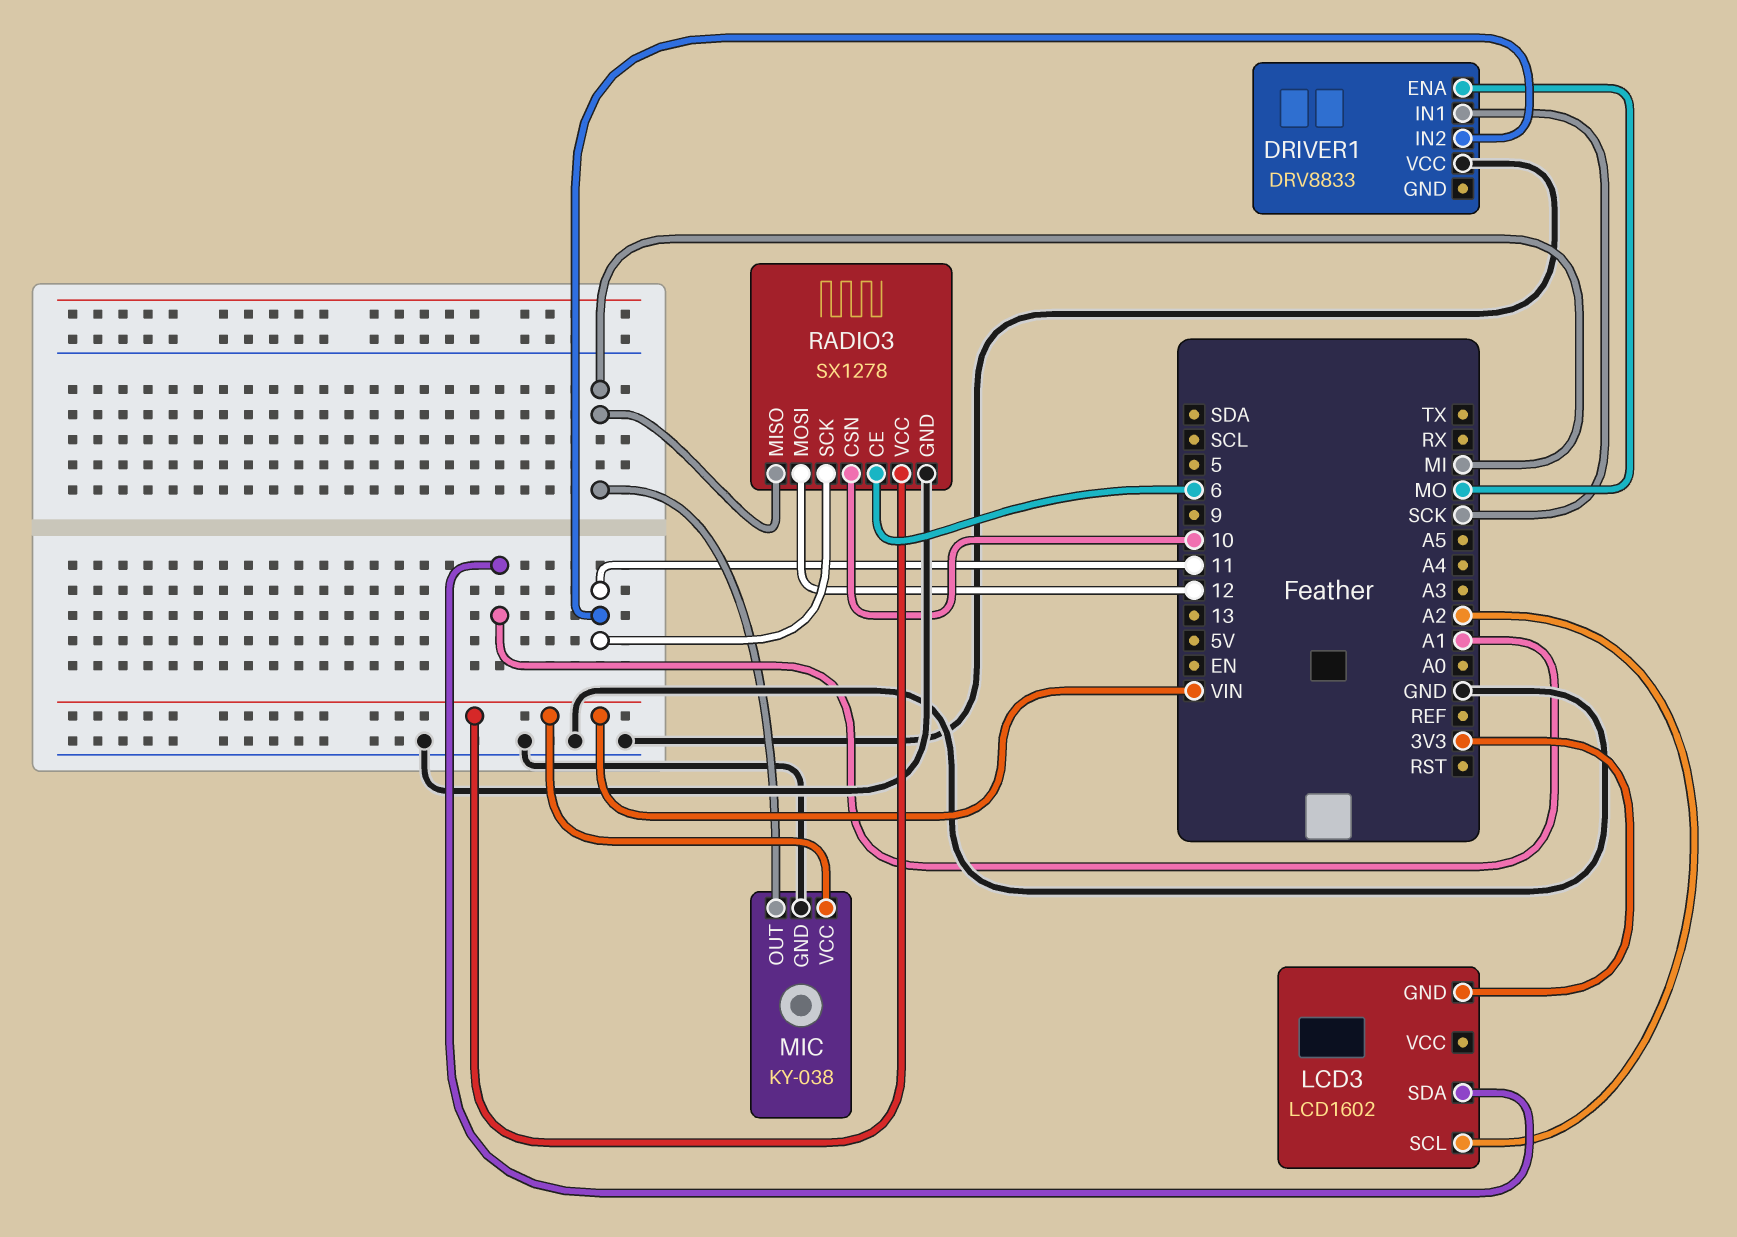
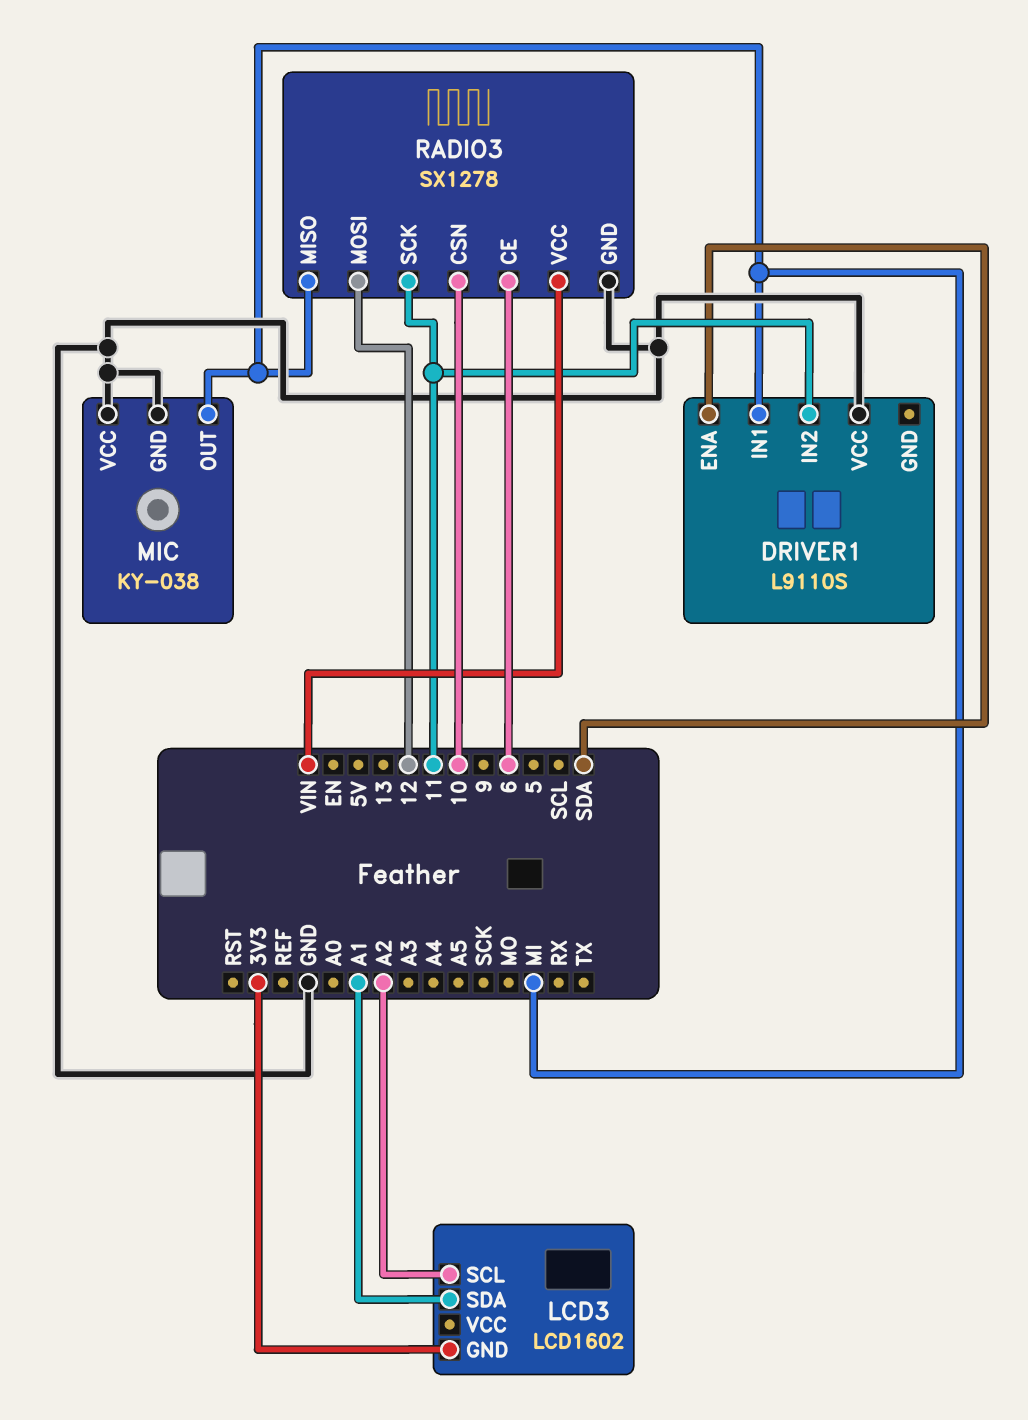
DRIVER1: DRV8833 -> L9110S
DRIVER1 pin ENA: MO -> SDA
DRIVER1 pin IN1: SCK -> MI
MIC pin VCC: VIN -> GND

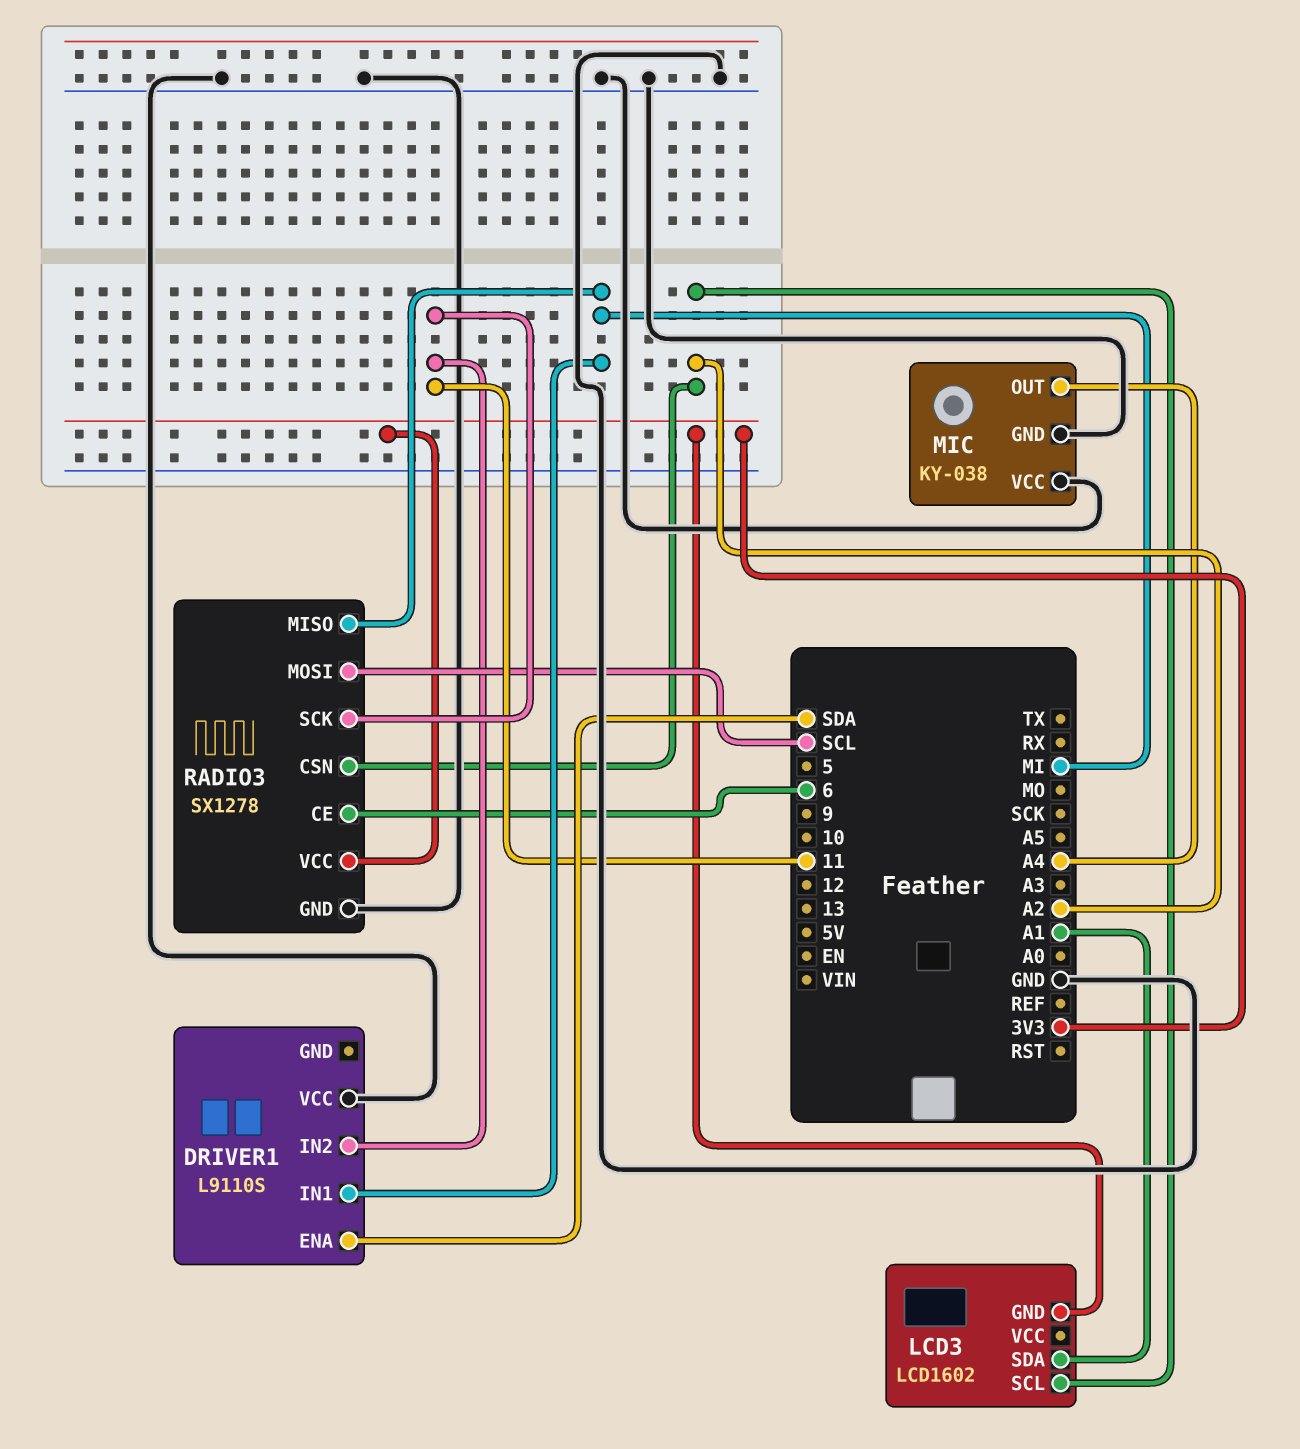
MIC pin OUT: MI -> A4
RADIO3 pin CSN: 10 -> A2
RADIO3 pin MOSI: 12 -> SCL
RADIO3 pin VCC: VIN -> 3V3

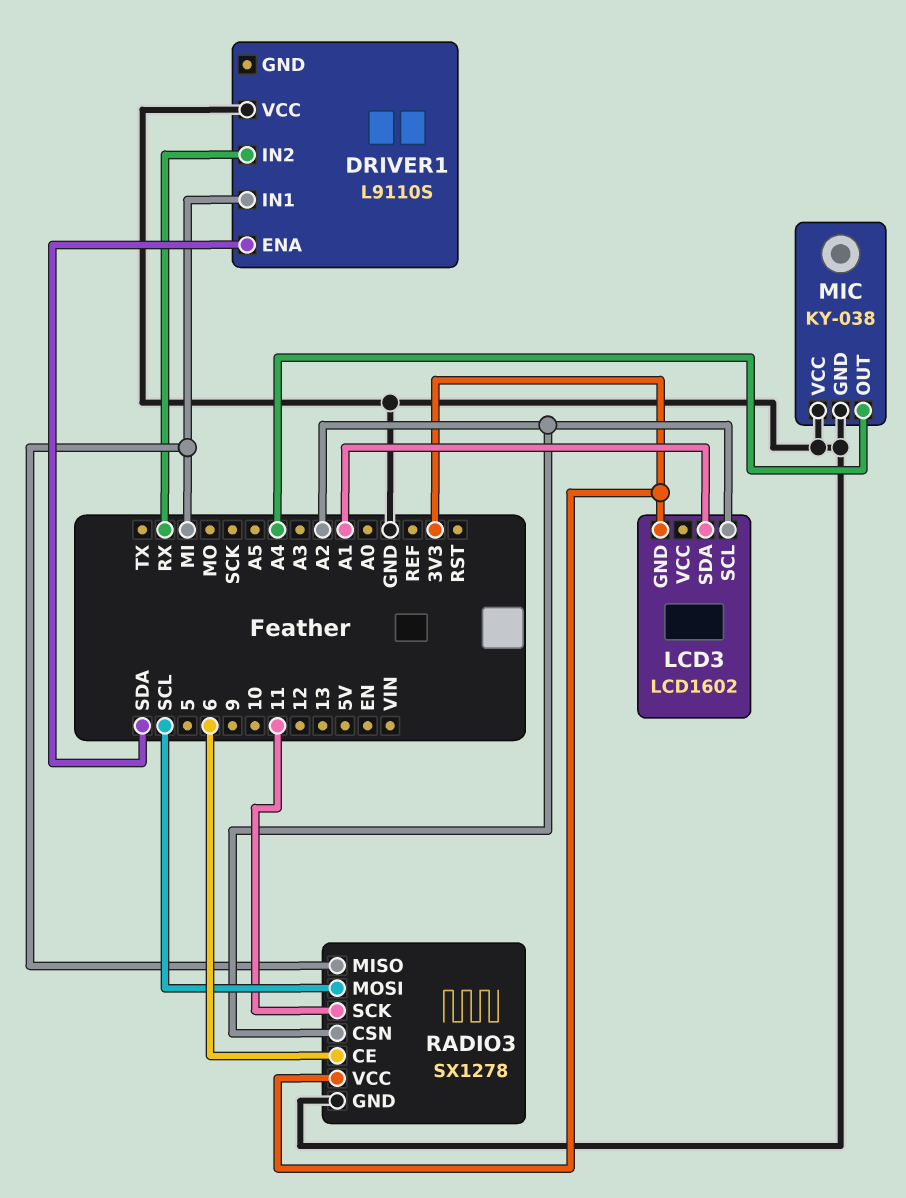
DRIVER1 pin IN2: 11 -> RX

